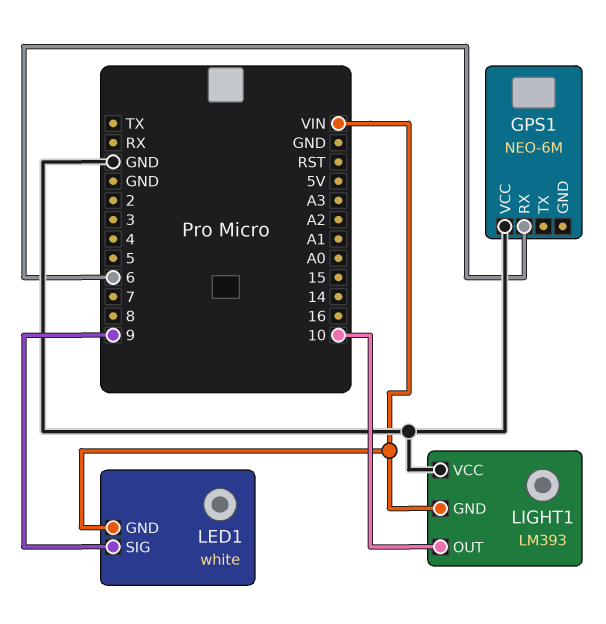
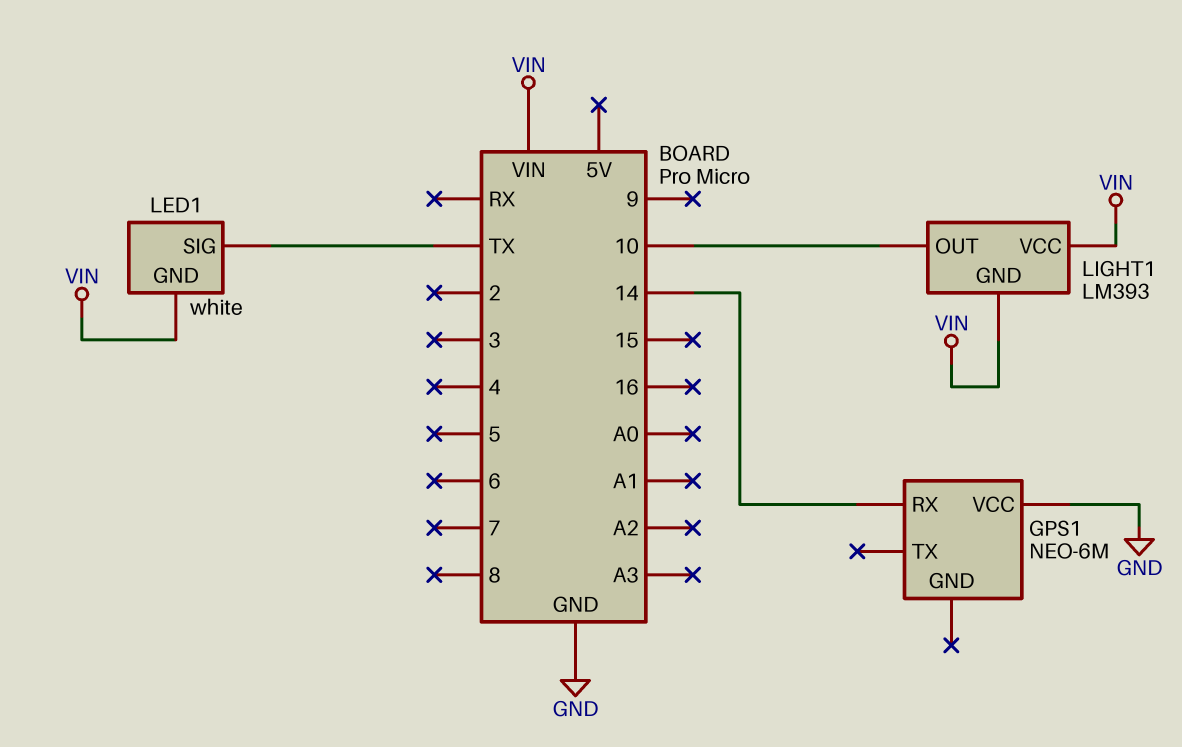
GPS1 pin RX: 6 -> 14
LED1 pin SIG: 9 -> TX
LIGHT1 pin VCC: GND -> VIN

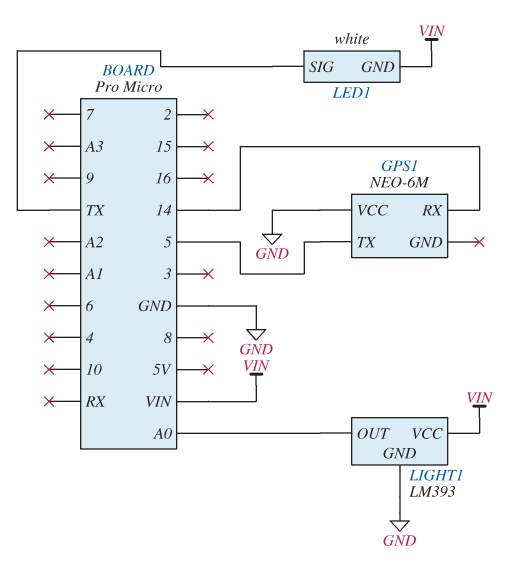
GPS1 pin TX: none -> 5
LIGHT1 pin GND: VIN -> GND
LIGHT1 pin OUT: 10 -> A0

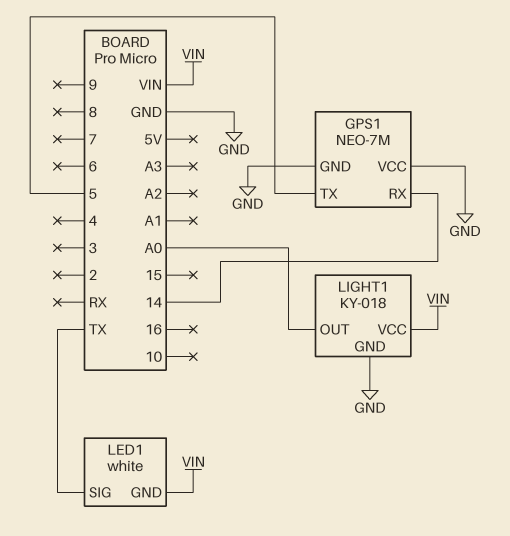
GPS1: NEO-6M -> NEO-7M
GPS1 pin GND: none -> GND
LIGHT1: LM393 -> KY-018

